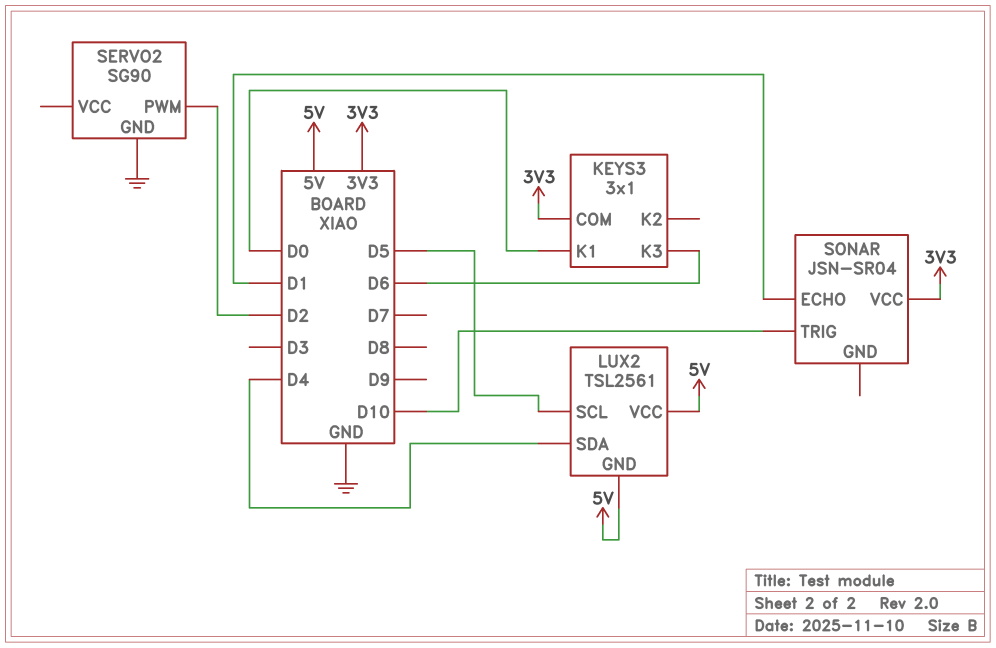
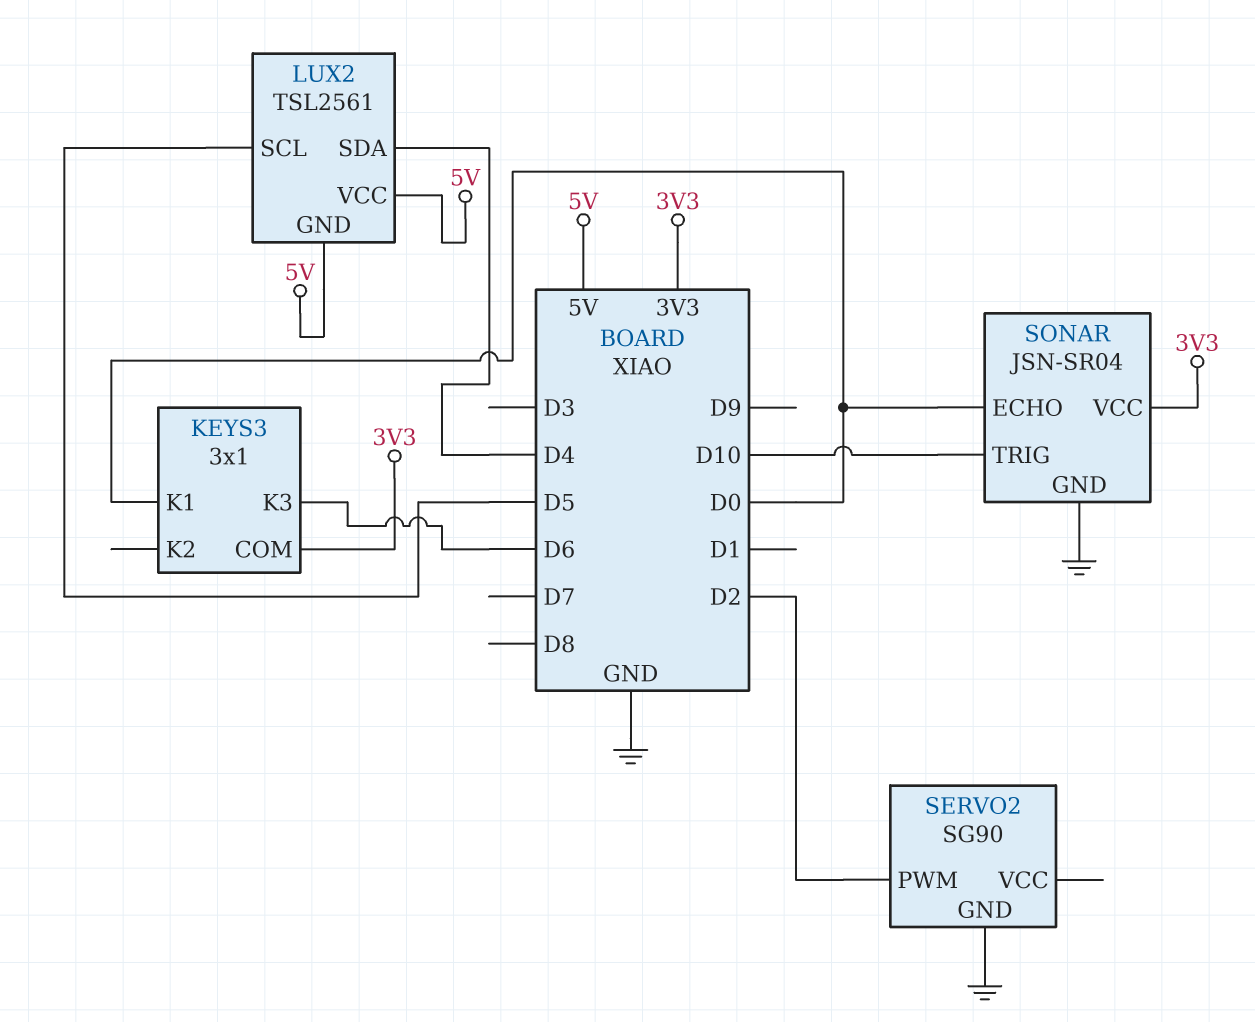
SONAR pin ECHO: D1 -> D0
SONAR pin GND: none -> GND

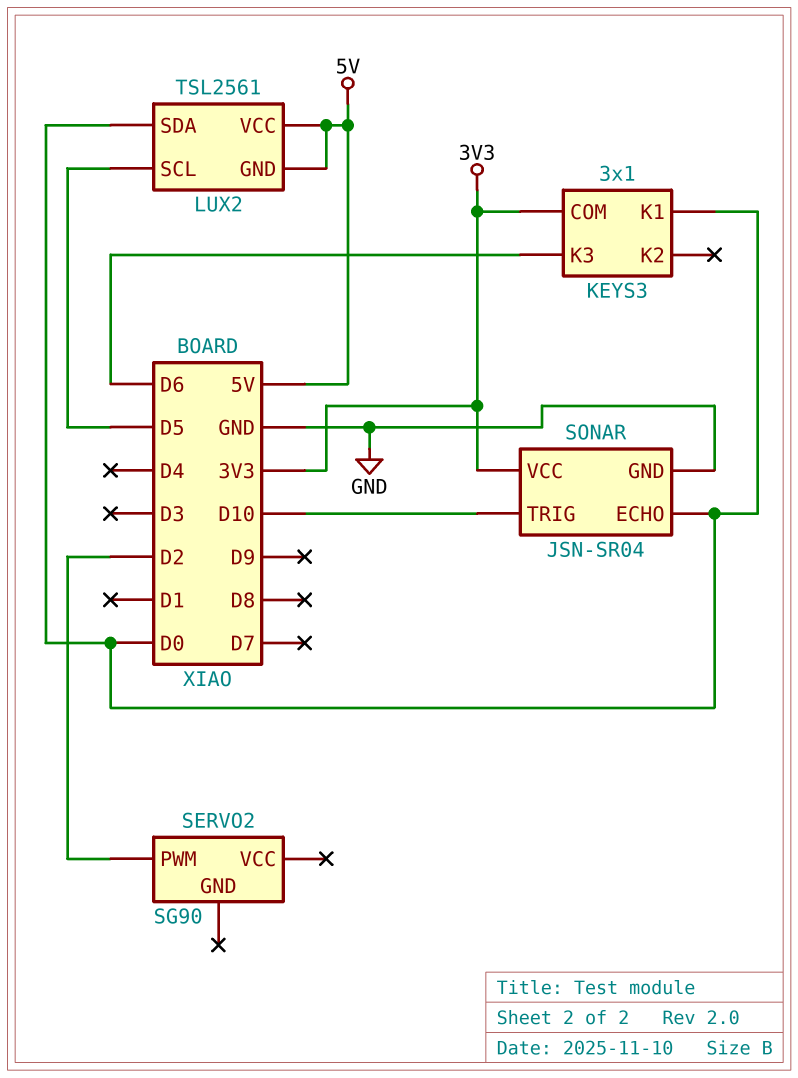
LUX2 pin SDA: D4 -> D0
SERVO2 pin GND: GND -> none

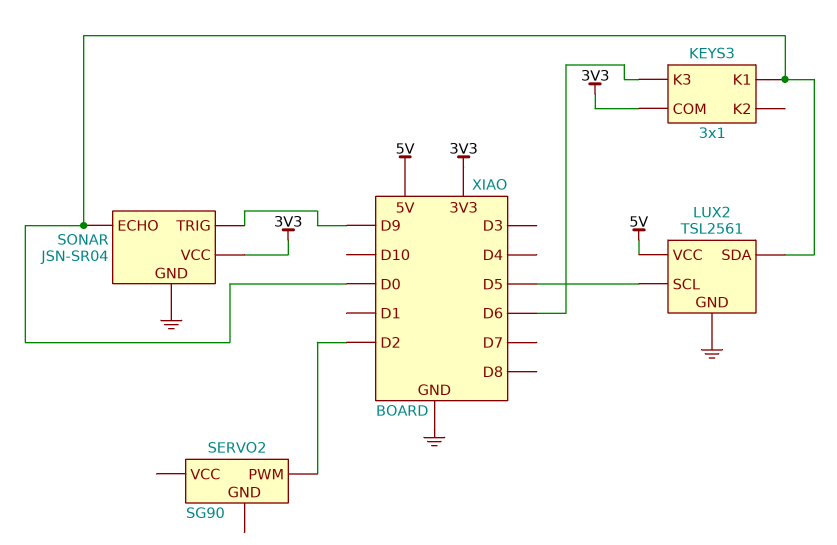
LUX2 pin GND: 5V -> GND
SONAR pin TRIG: D10 -> D9

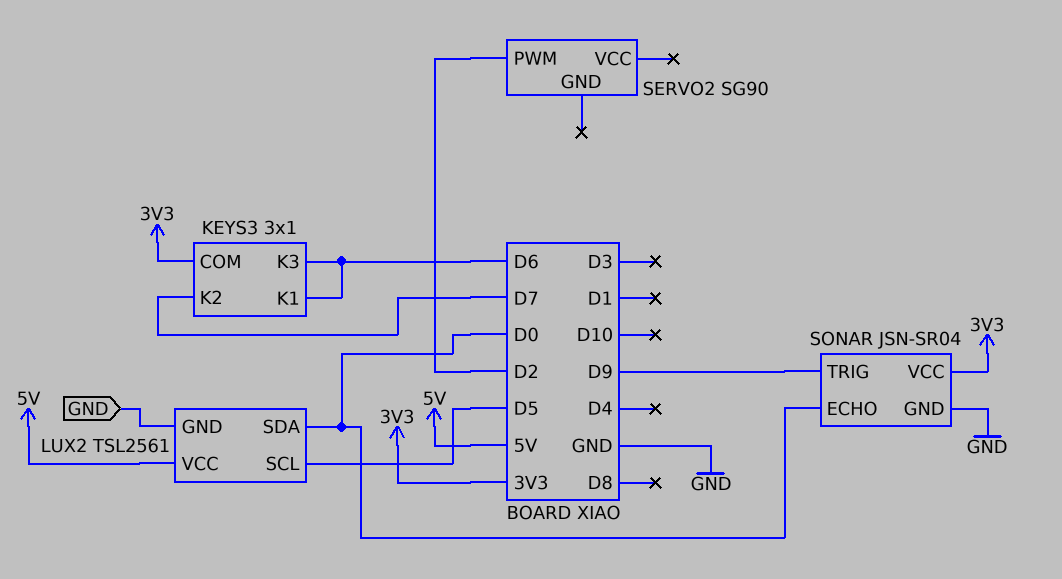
KEYS3 pin K1: D0 -> D6
KEYS3 pin K2: none -> D7

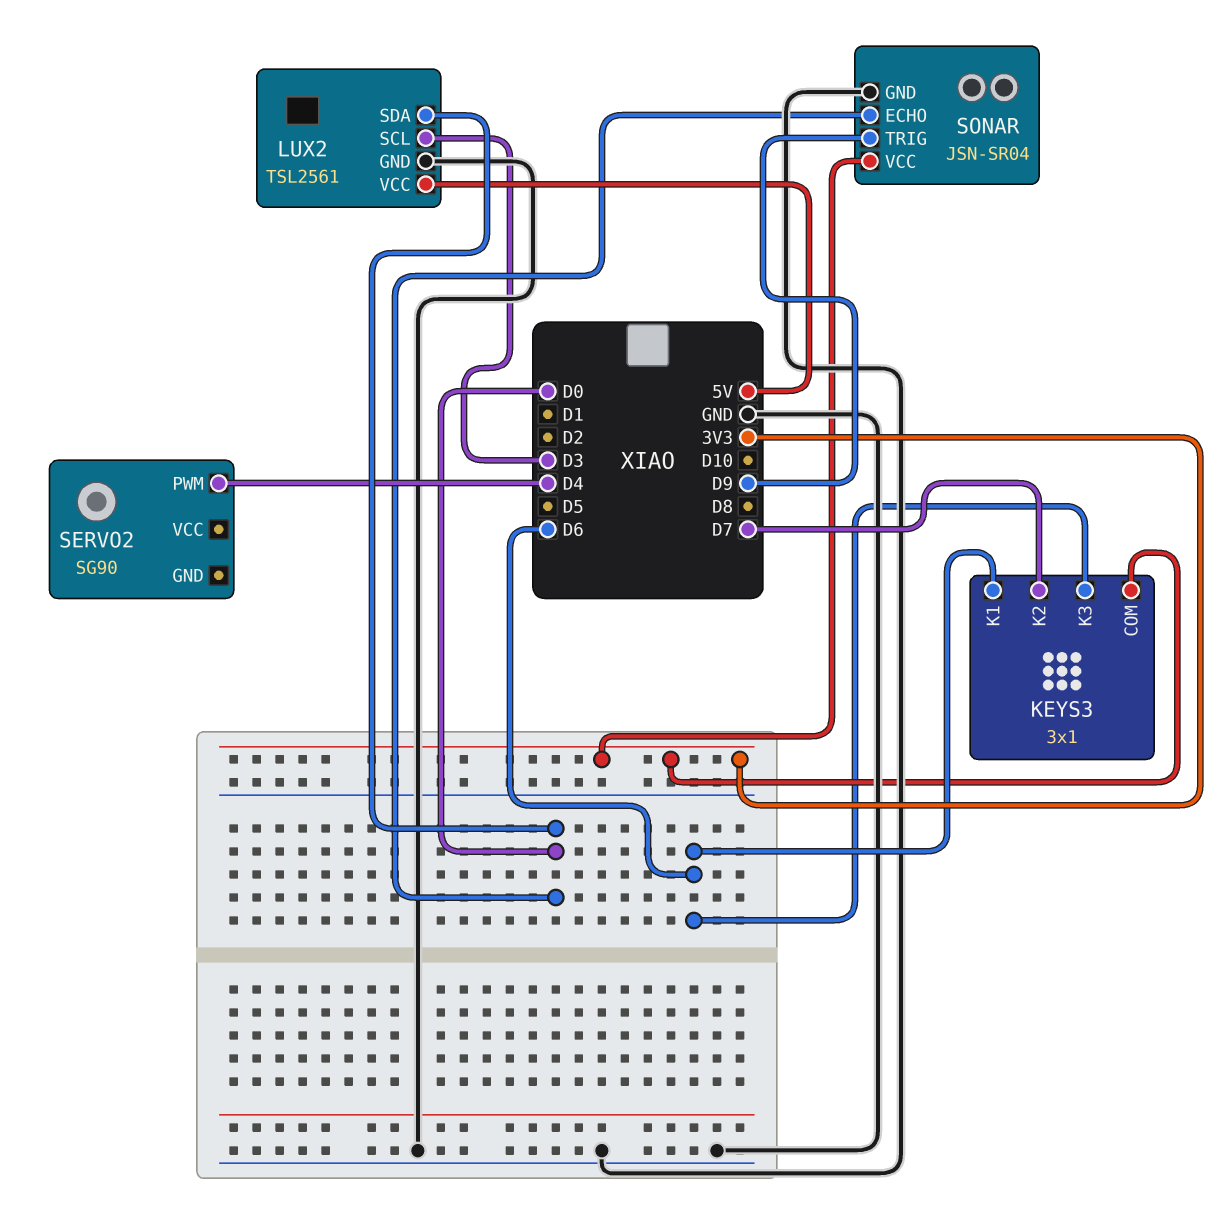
LUX2 pin SCL: D5 -> D3
SERVO2 pin PWM: D2 -> D4

